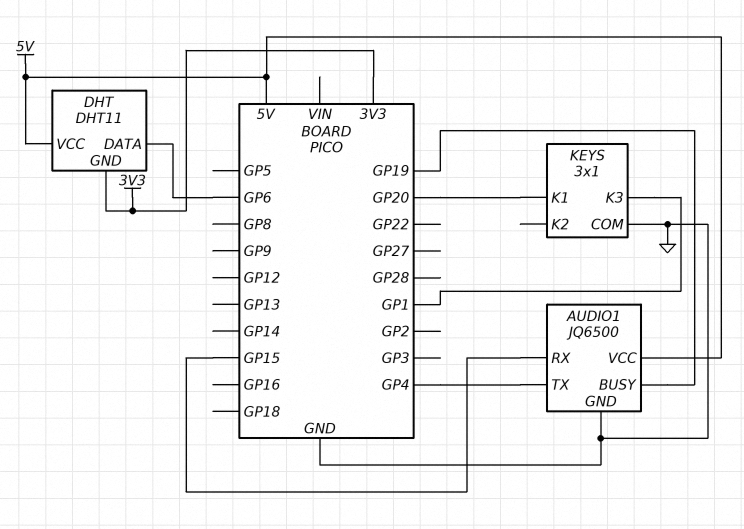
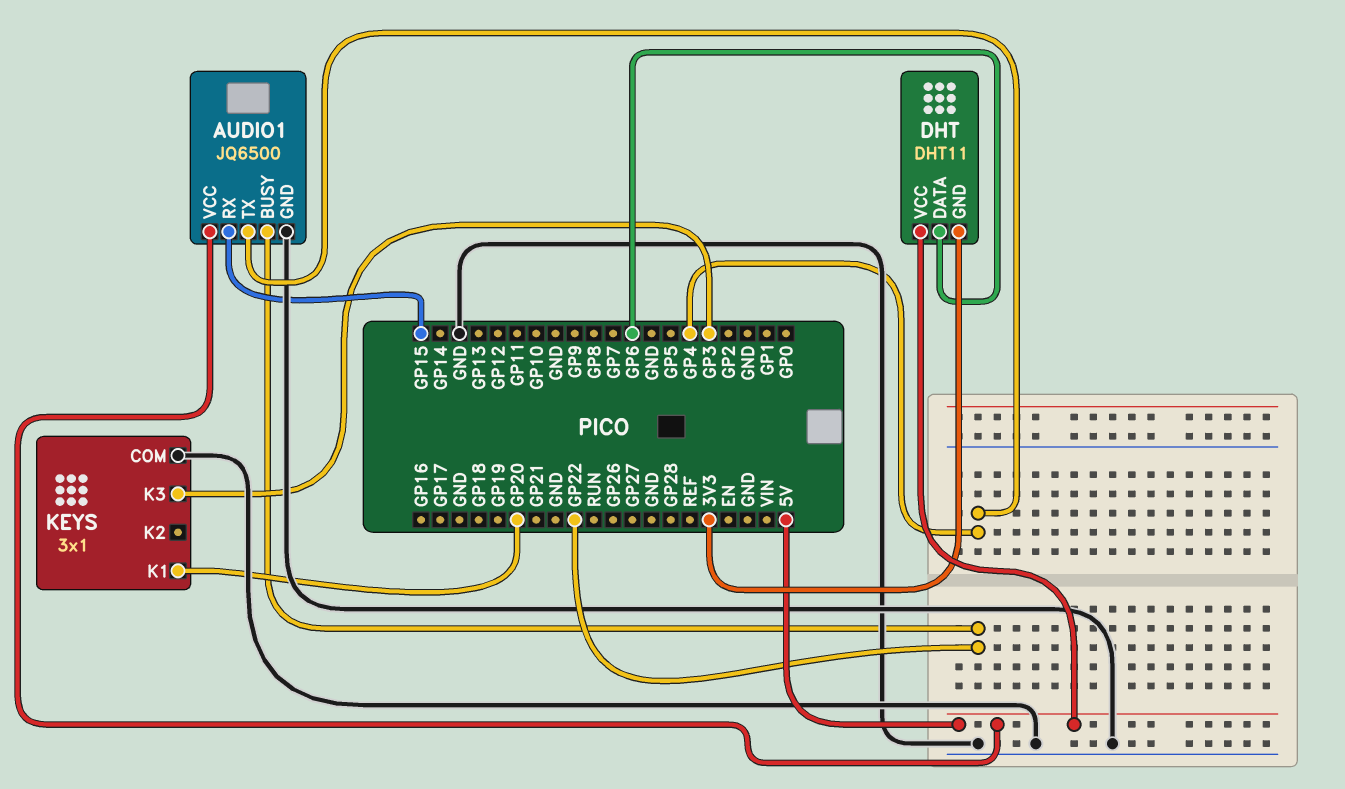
AUDIO1 pin BUSY: GP19 -> GP22
KEYS pin K3: GP1 -> GP3

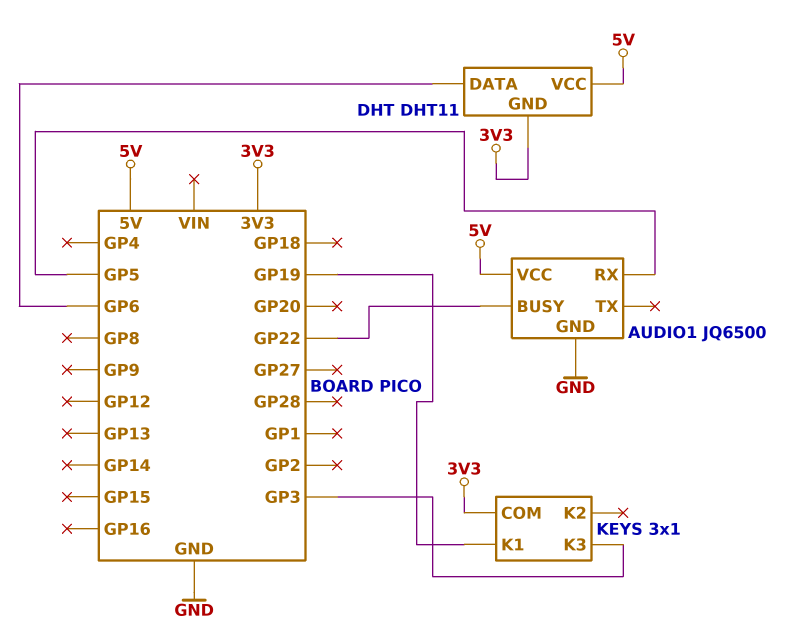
AUDIO1 pin RX: GP15 -> GP5
AUDIO1 pin TX: GP4 -> none
KEYS pin COM: GND -> 3V3
KEYS pin K1: GP20 -> GP19

